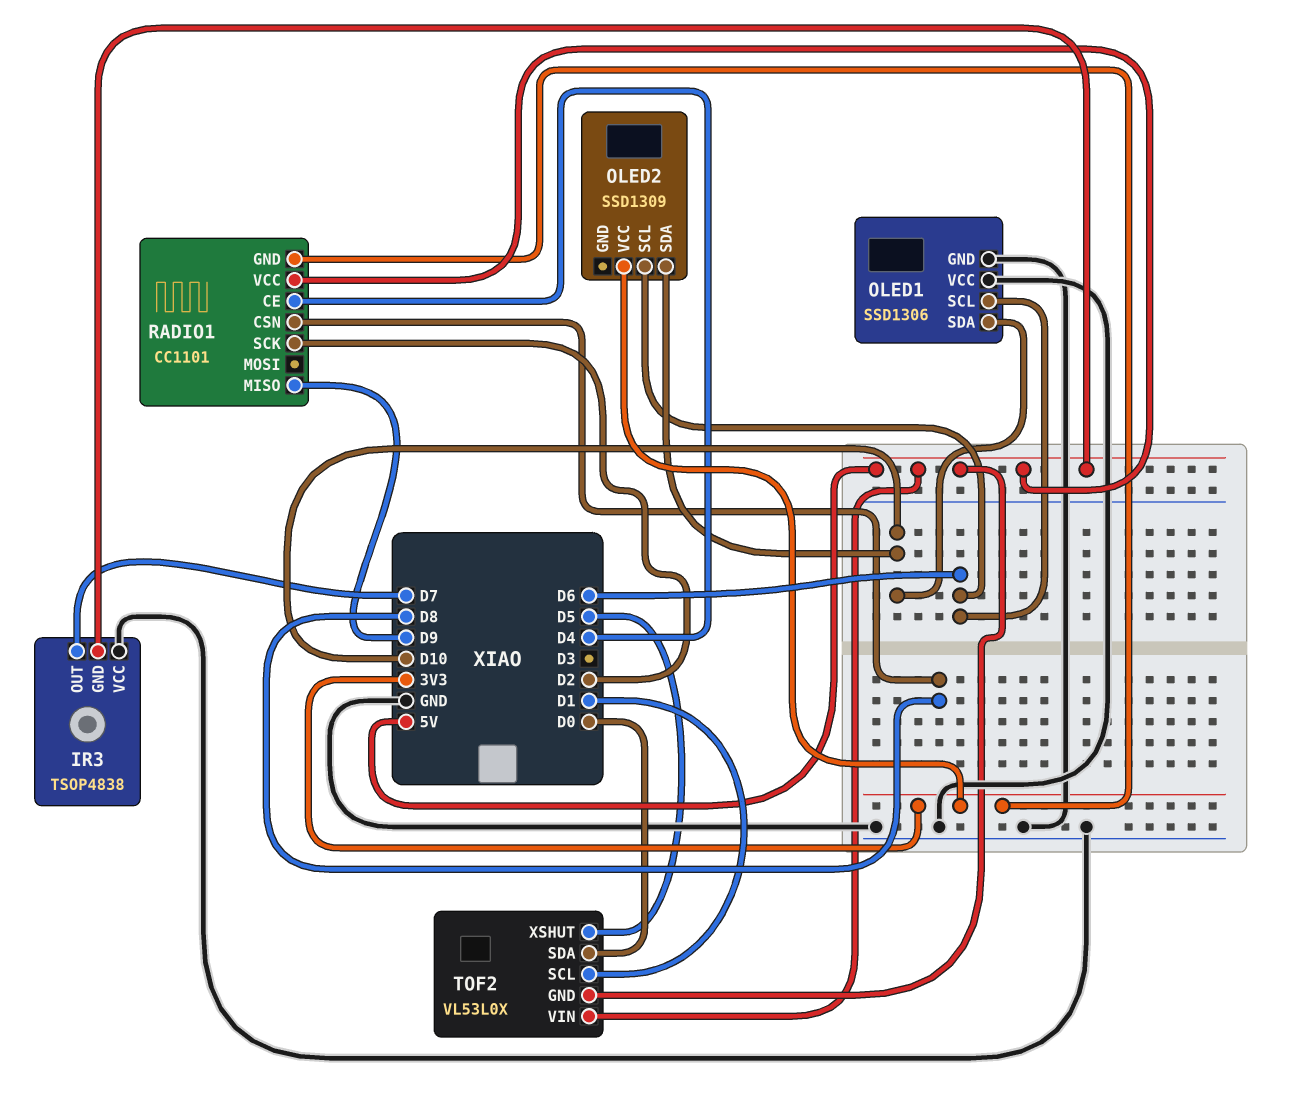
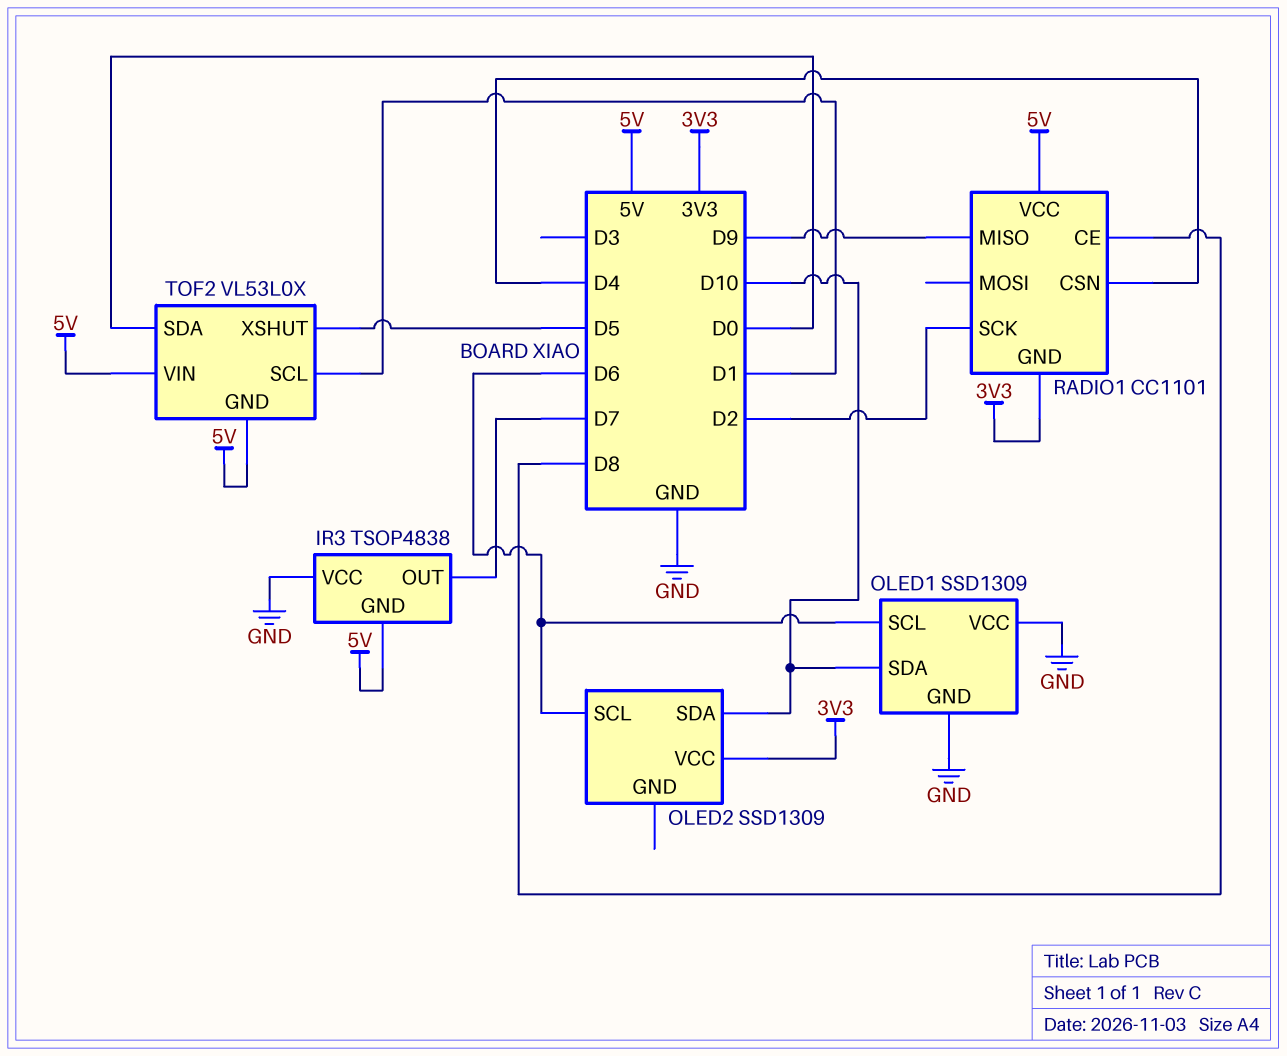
OLED1: SSD1306 -> SSD1309
RADIO1 pin CE: D4 -> D8
RADIO1 pin CSN: D8 -> D4

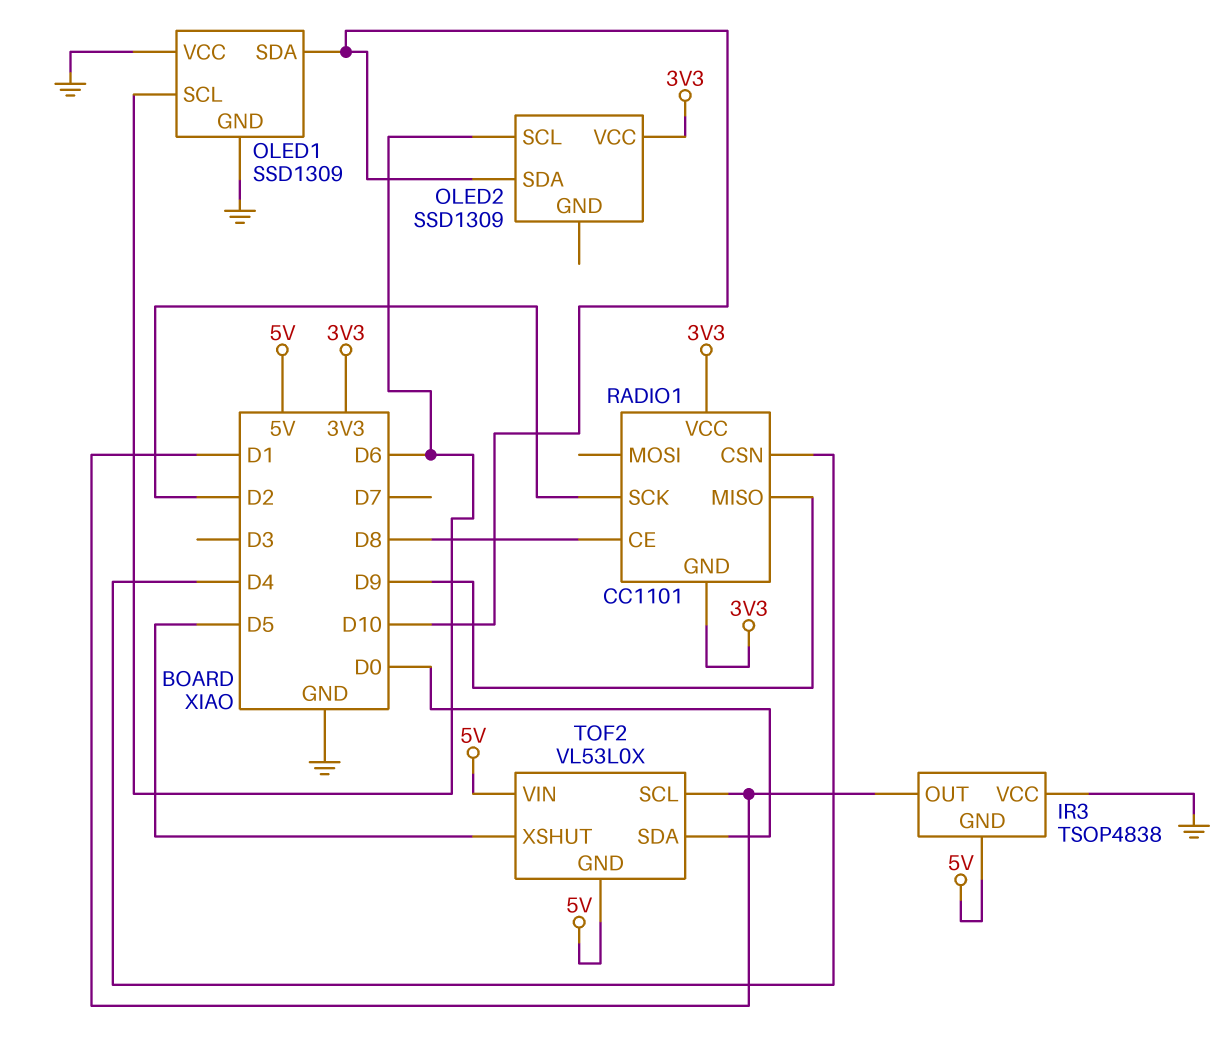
IR3 pin OUT: D7 -> D1
RADIO1 pin VCC: 5V -> 3V3

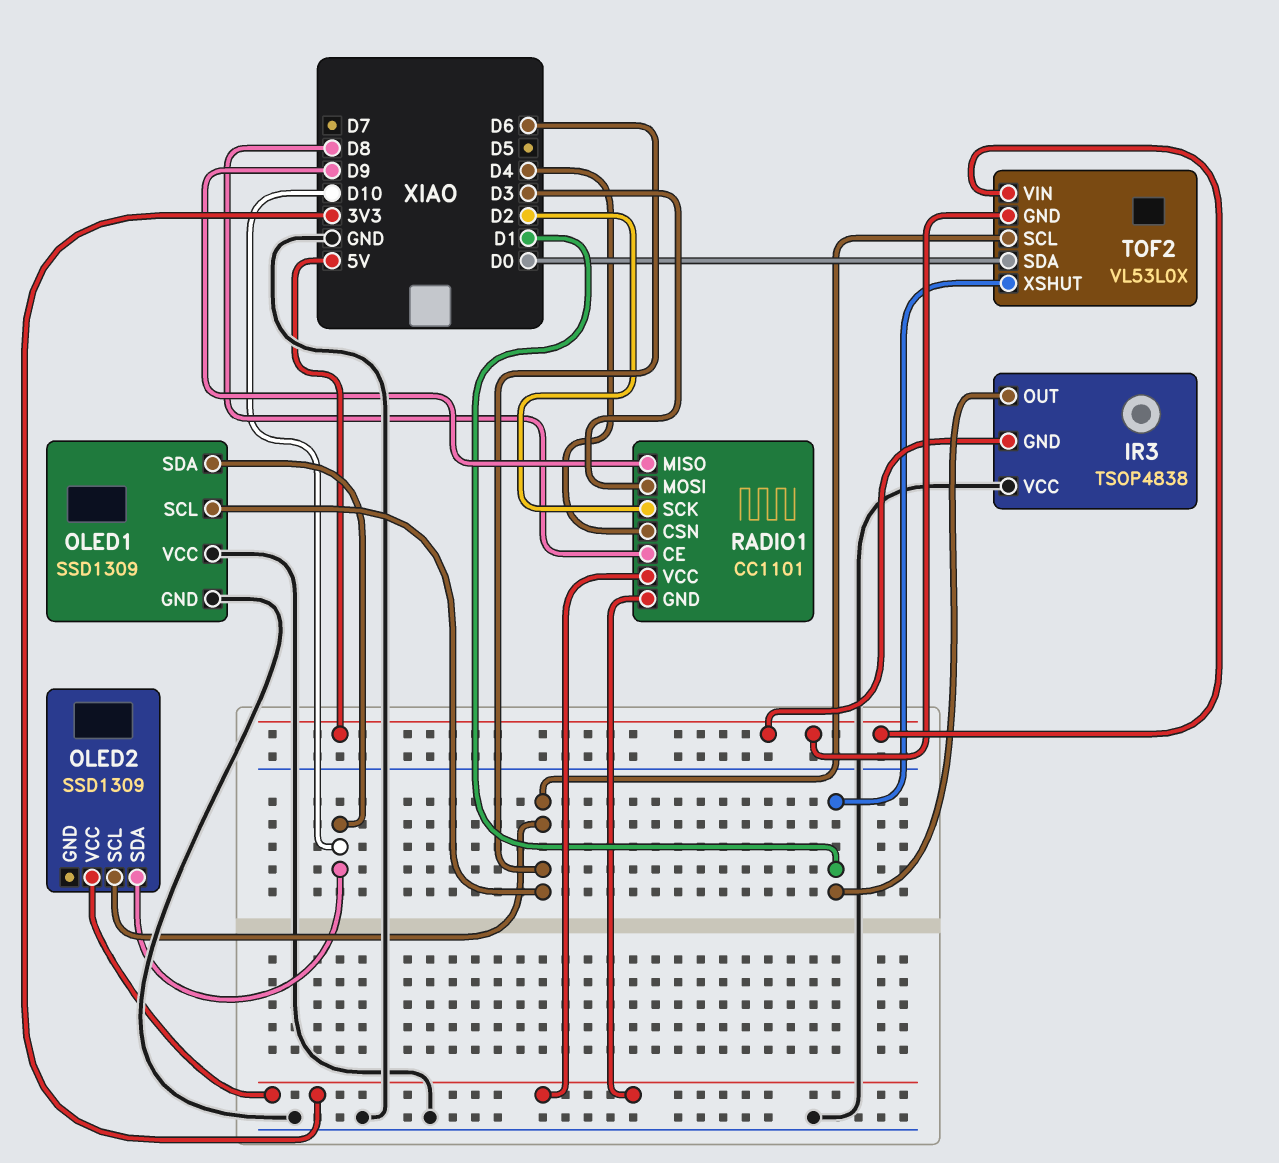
RADIO1 pin MOSI: none -> D3
TOF2 pin SCL: D1 -> D6
TOF2 pin XSHUT: D5 -> D1

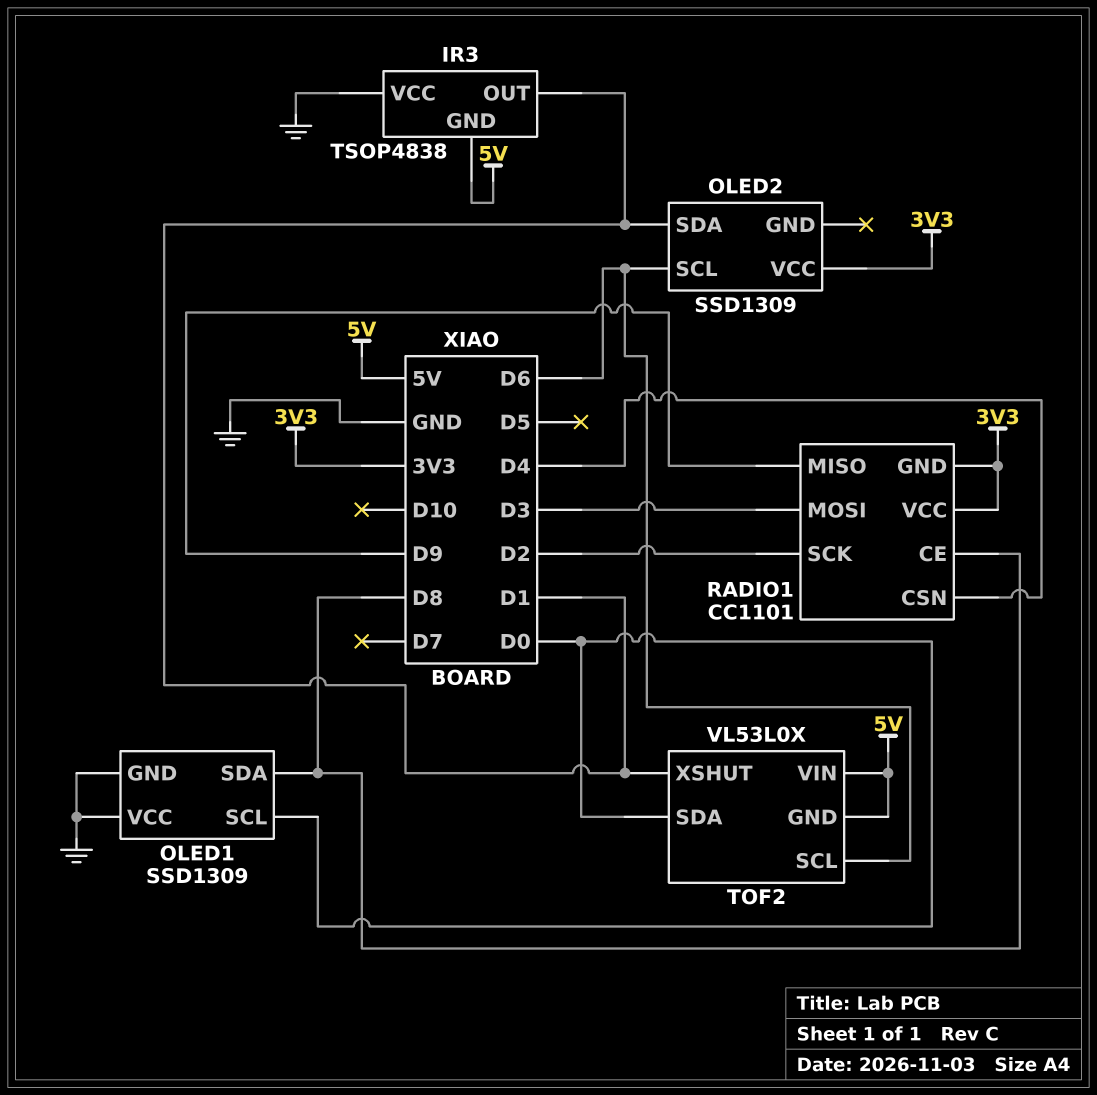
OLED1 pin SCL: D6 -> D0
OLED1 pin SDA: D10 -> D8
OLED2 pin SDA: D10 -> D1

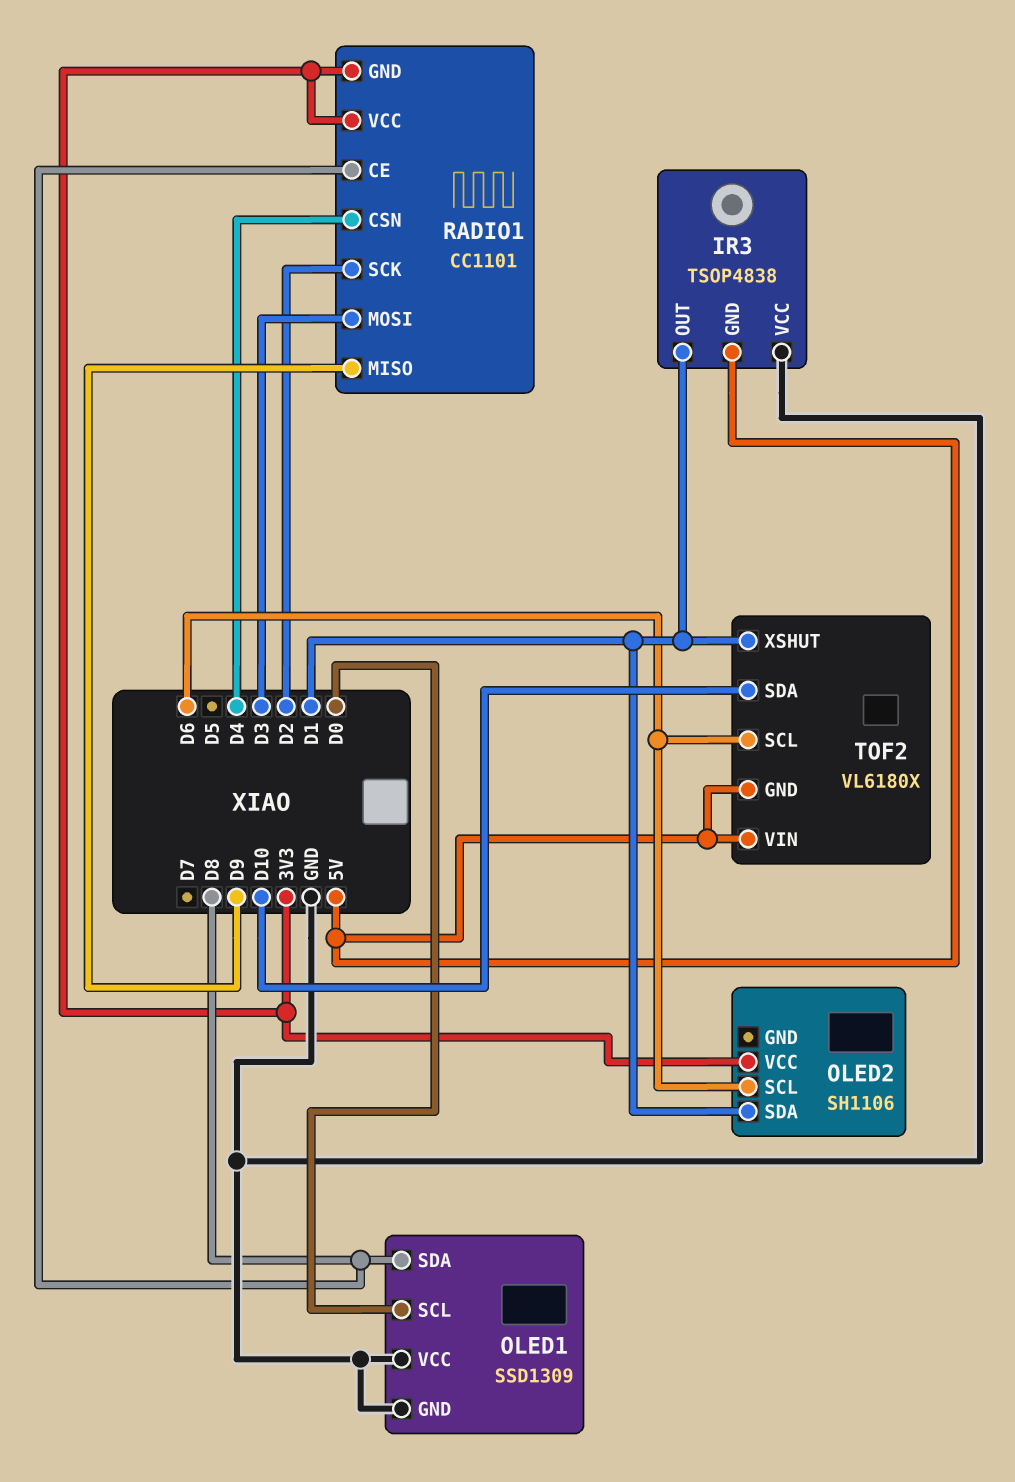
OLED2: SSD1309 -> SH1106
TOF2: VL53L0X -> VL6180X
TOF2 pin SDA: D0 -> D10

